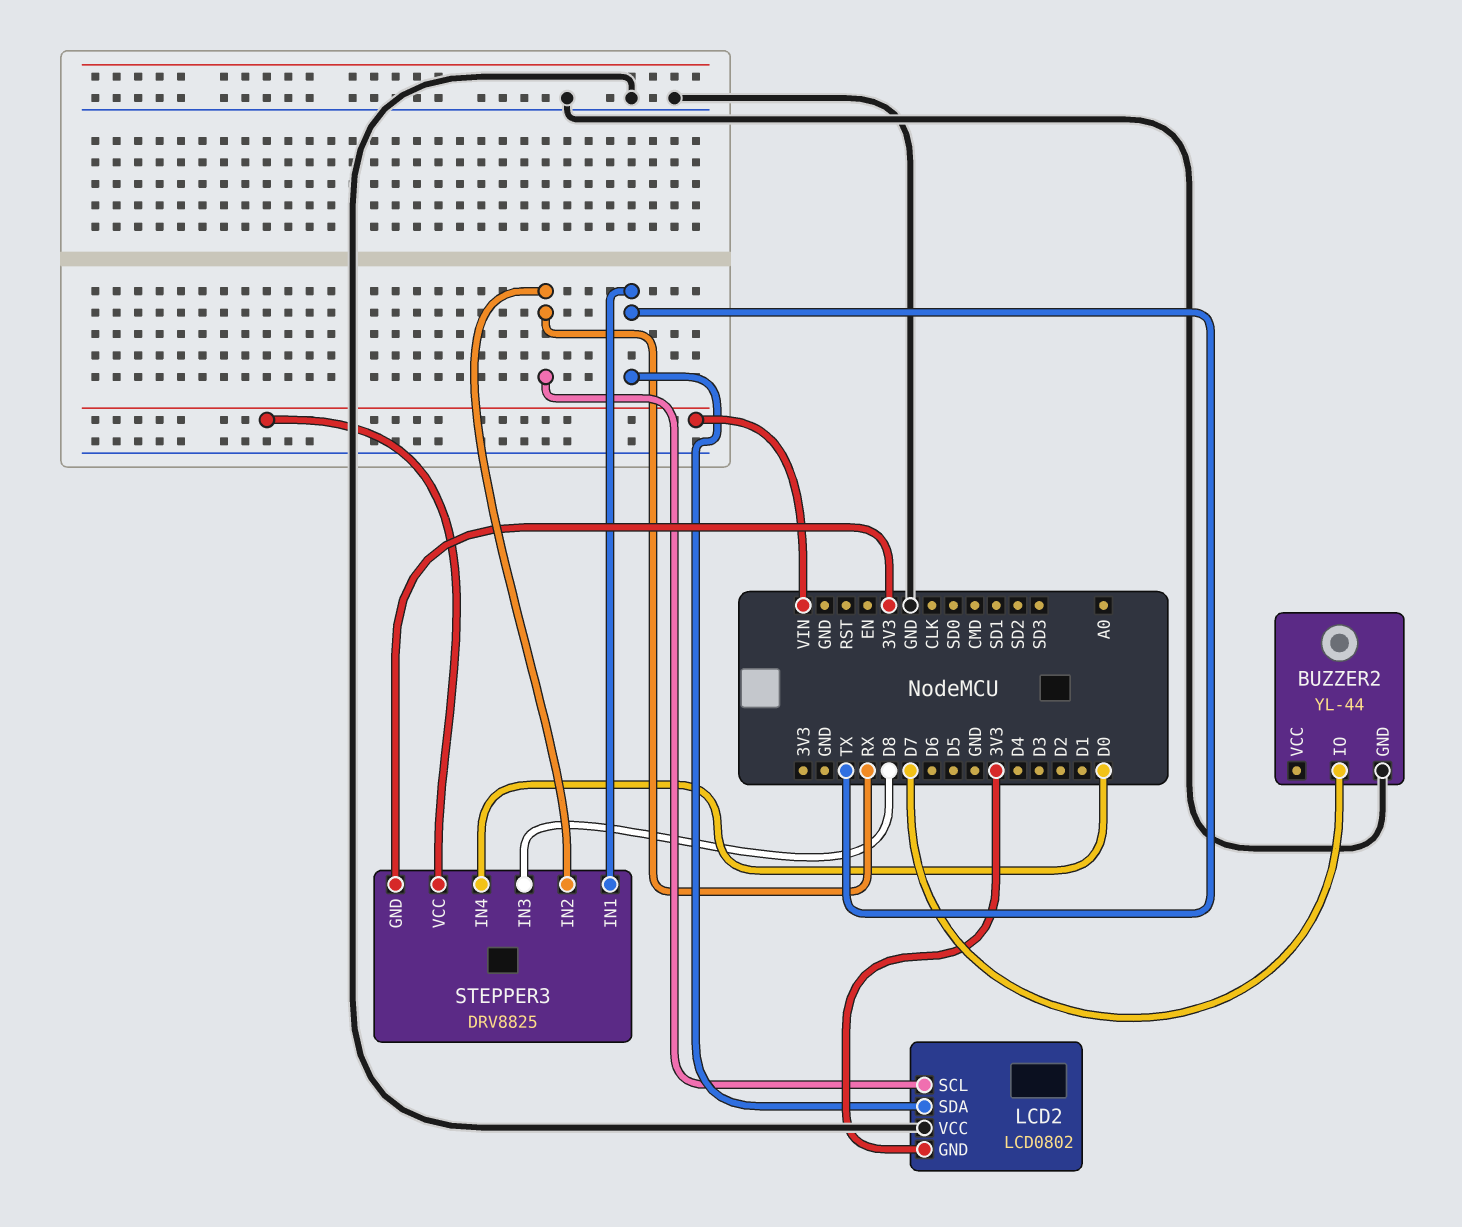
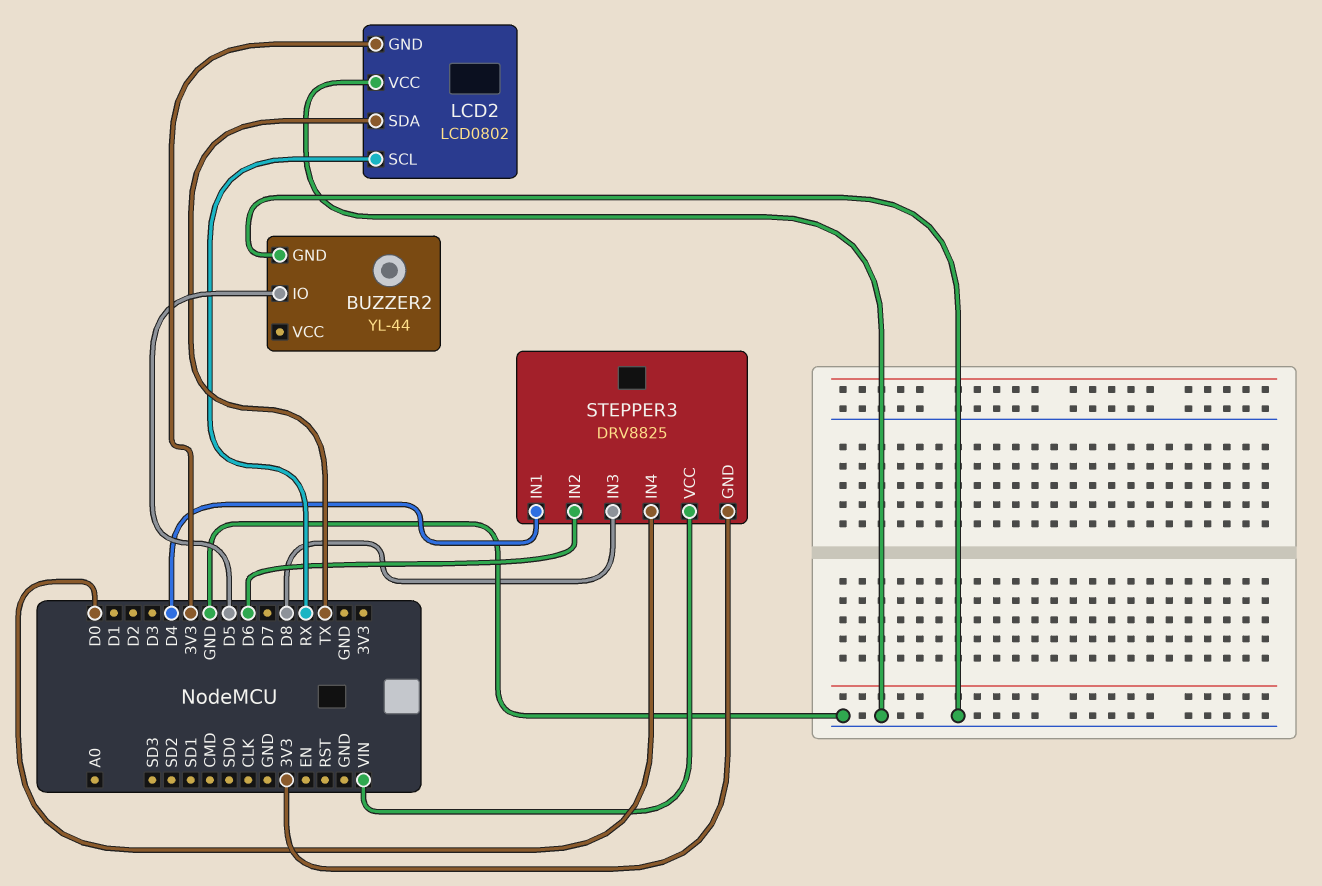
BUZZER2 pin IO: D7 -> D5
STEPPER3 pin IN1: TX -> D4
STEPPER3 pin IN2: RX -> D6

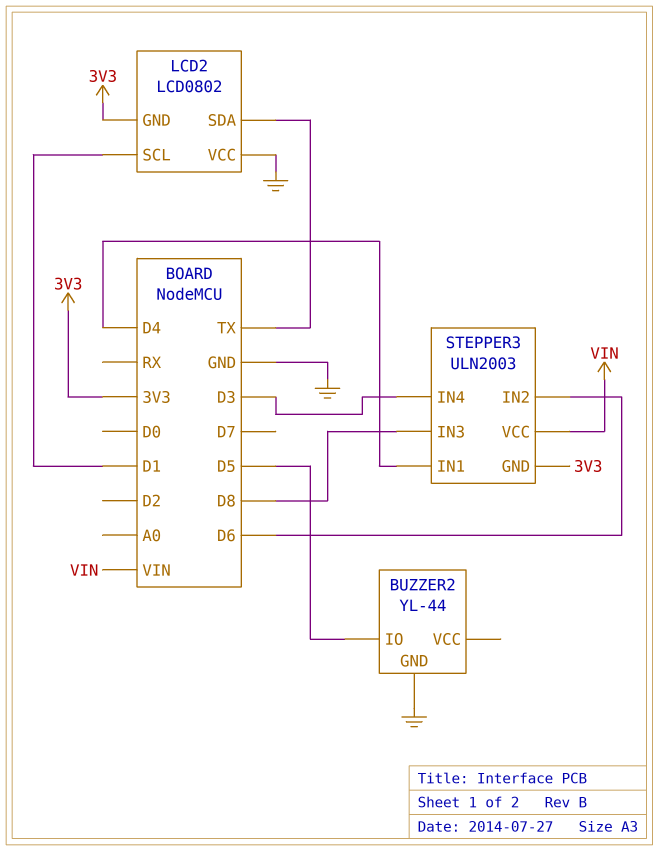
LCD2 pin SCL: RX -> D1
STEPPER3: DRV8825 -> ULN2003
STEPPER3 pin IN4: D0 -> D3

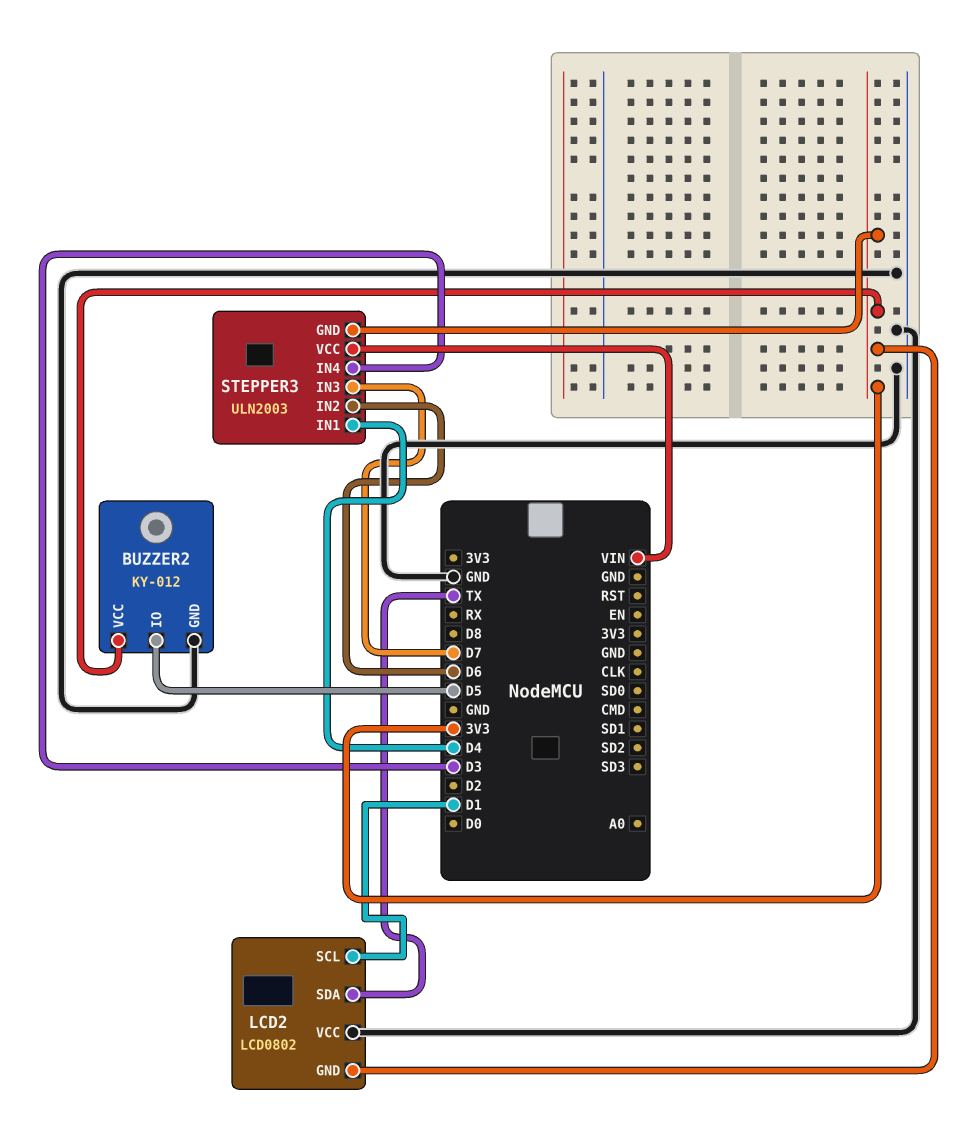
BUZZER2: YL-44 -> KY-012
BUZZER2 pin VCC: none -> 3V3
STEPPER3 pin IN3: D8 -> D7

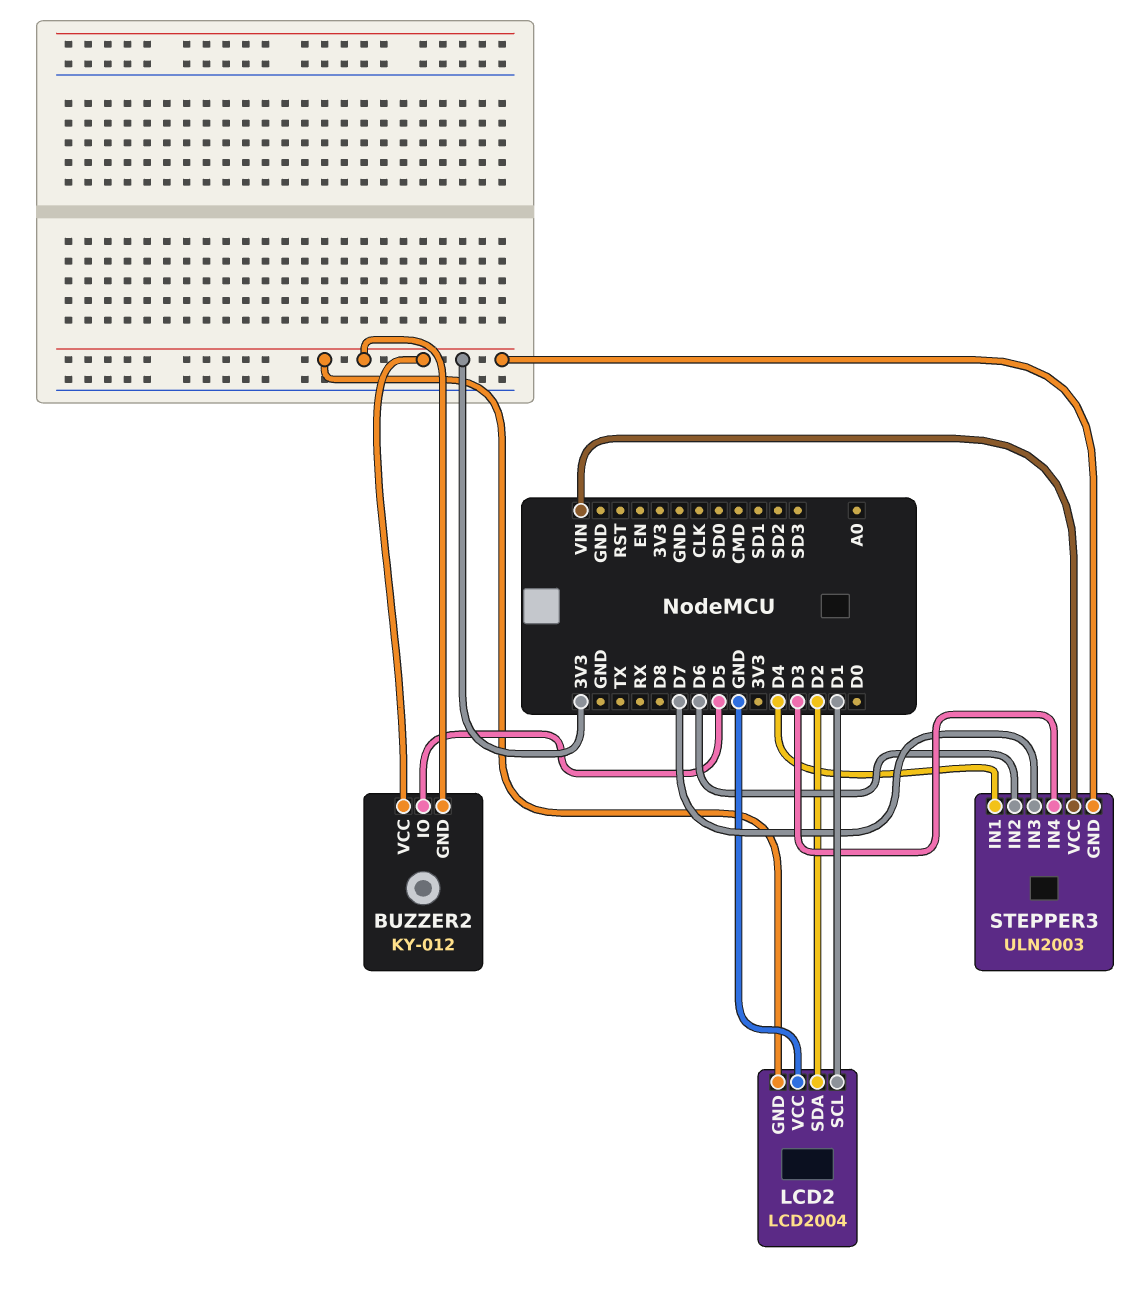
BUZZER2 pin GND: GND -> 3V3
LCD2: LCD0802 -> LCD2004
LCD2 pin SDA: TX -> D2

